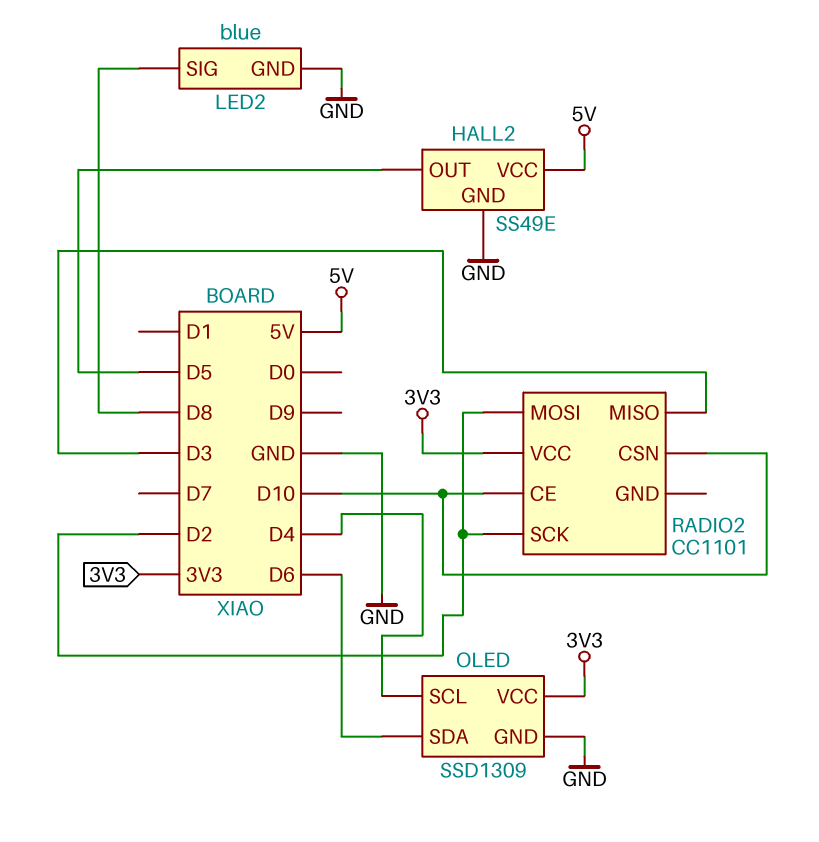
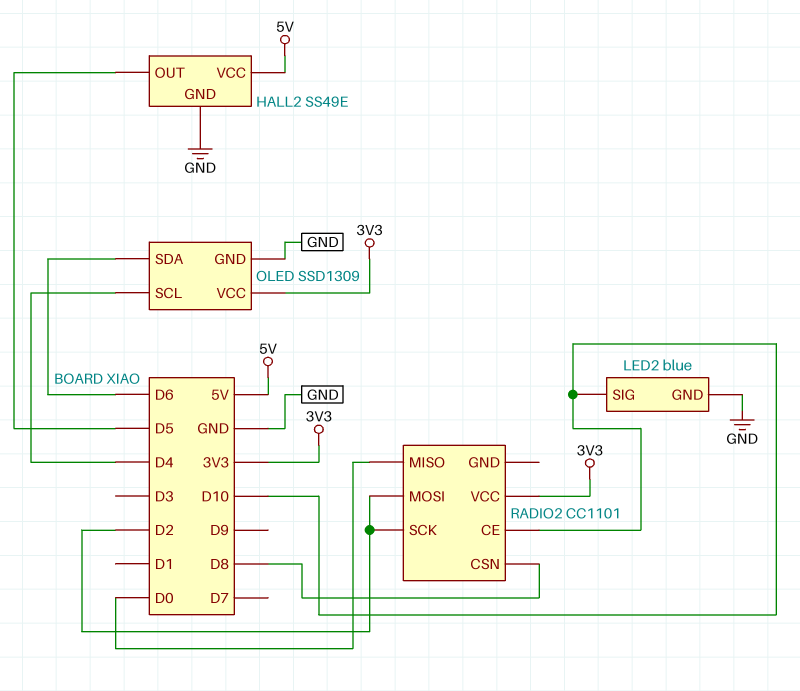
LED2 pin SIG: D8 -> D10
RADIO2 pin CSN: D10 -> D8
RADIO2 pin MISO: D3 -> D0

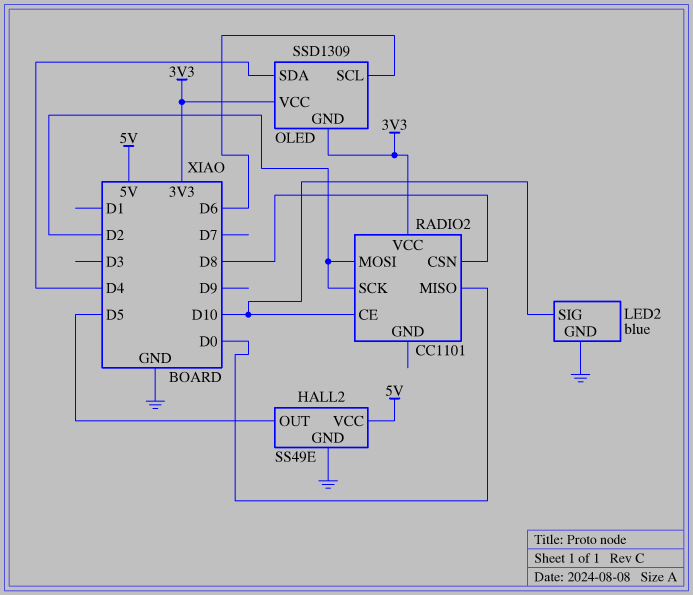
OLED pin GND: GND -> 3V3
OLED pin SCL: D4 -> D6
OLED pin SDA: D6 -> D4

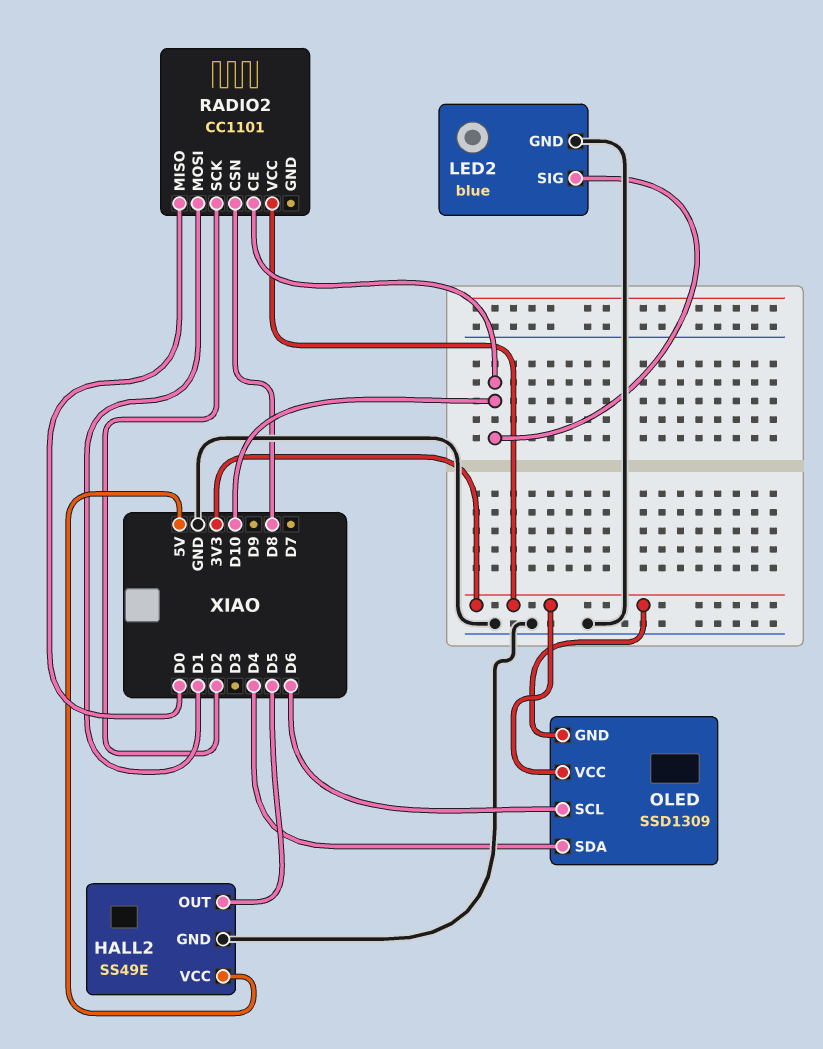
RADIO2 pin MOSI: D2 -> D1

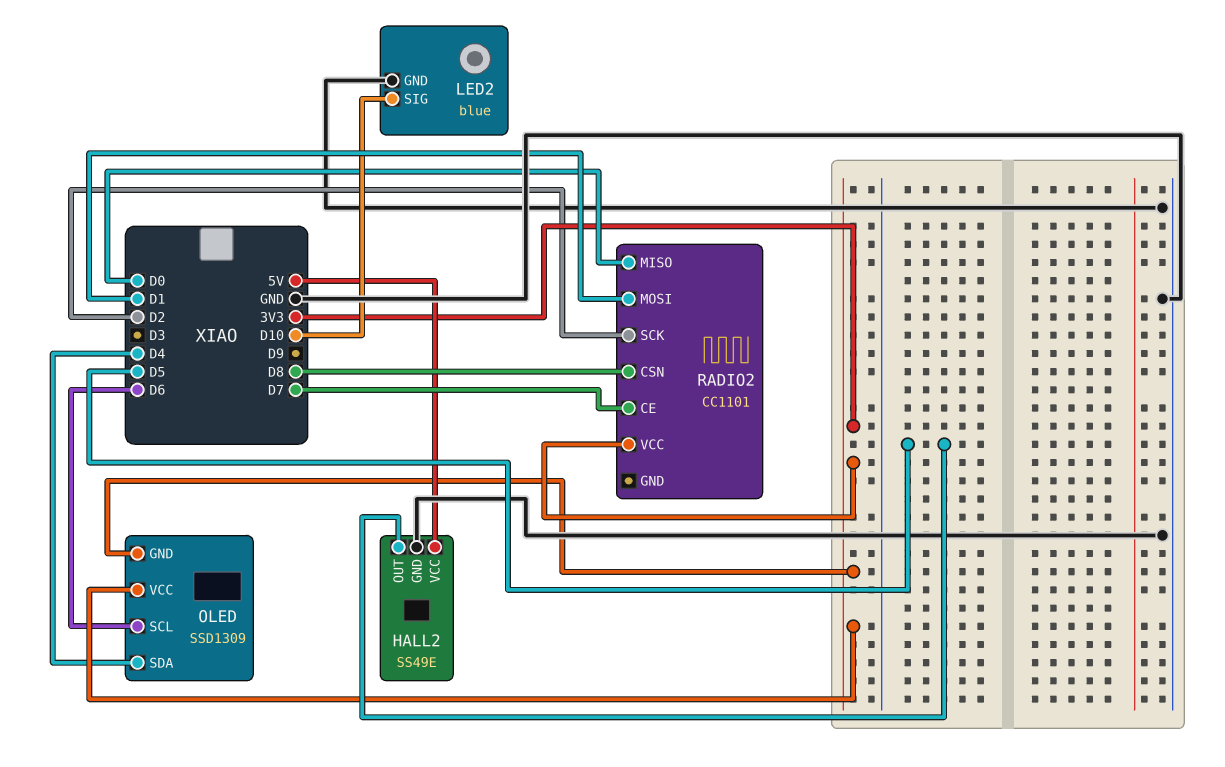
RADIO2 pin CE: D10 -> D7

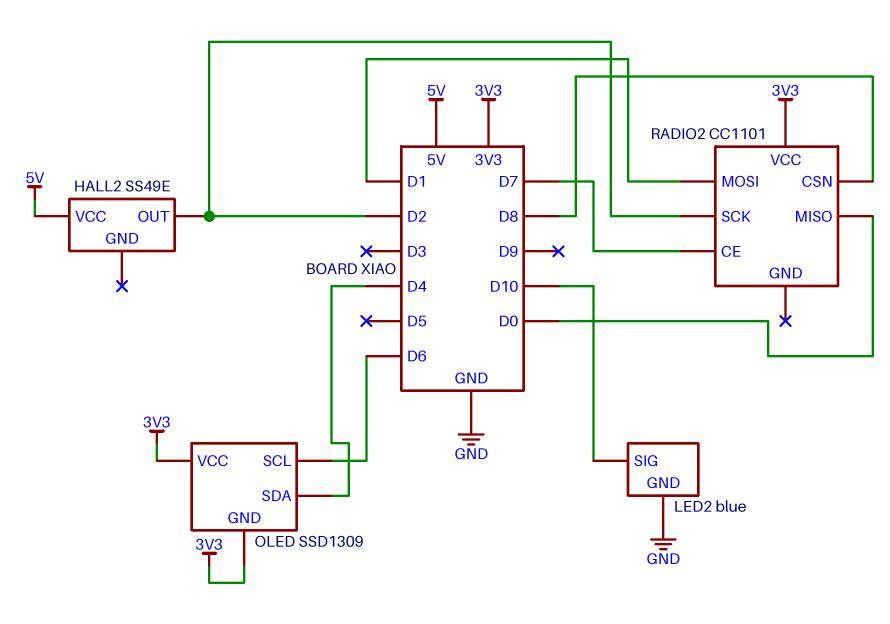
HALL2 pin GND: GND -> none
HALL2 pin OUT: D5 -> D2

